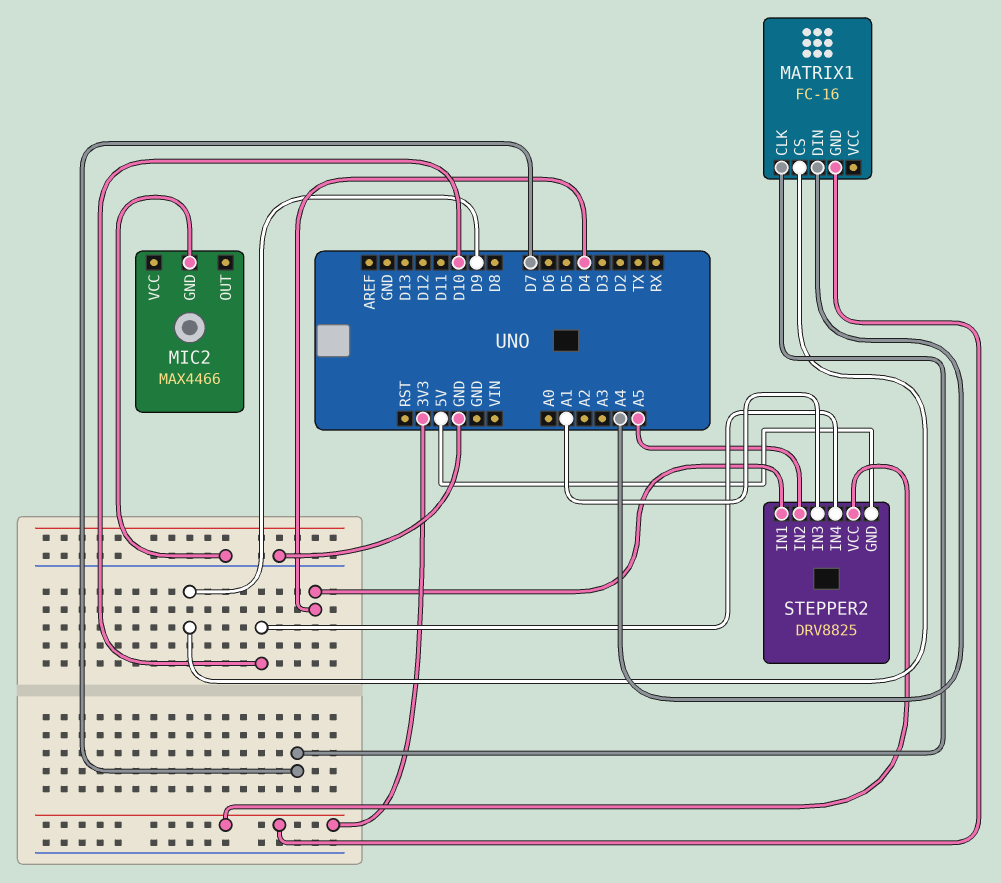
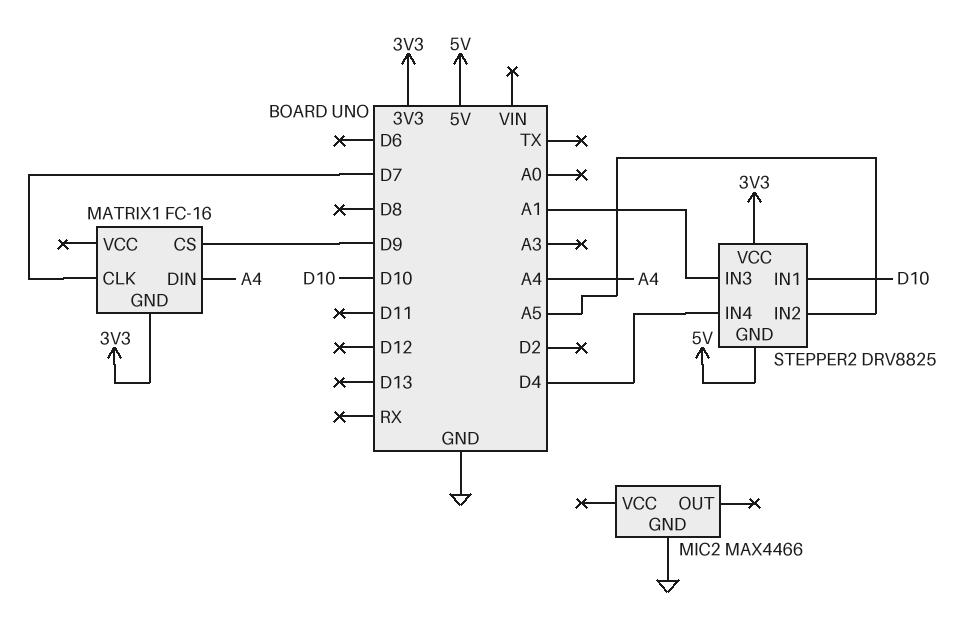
STEPPER2 pin IN1: D4 -> D10
STEPPER2 pin IN4: D10 -> D4

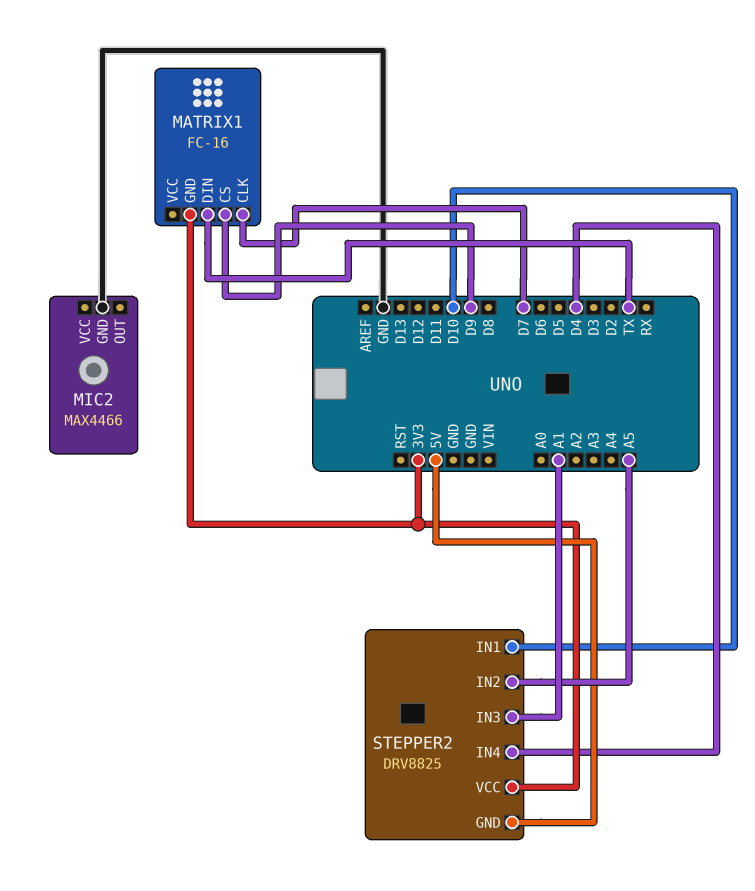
MATRIX1 pin DIN: A4 -> TX

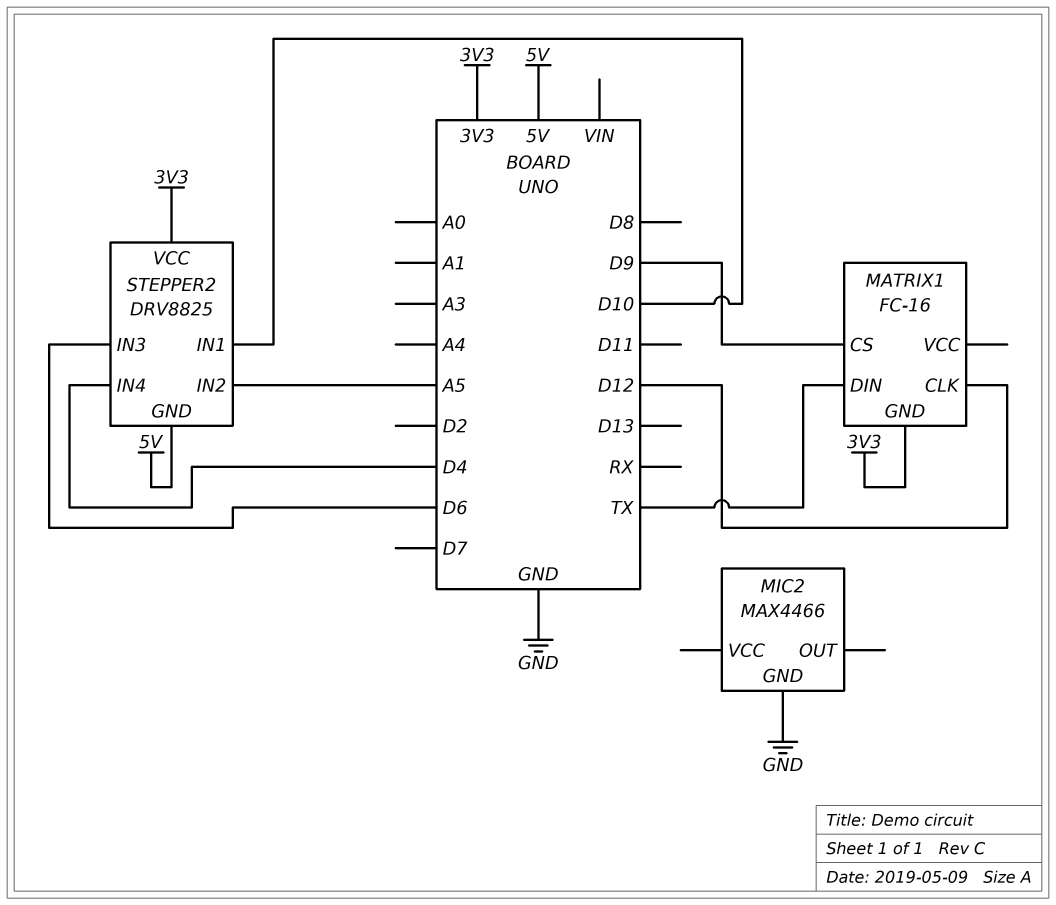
MATRIX1 pin CLK: D7 -> D12
STEPPER2 pin IN3: A1 -> D6

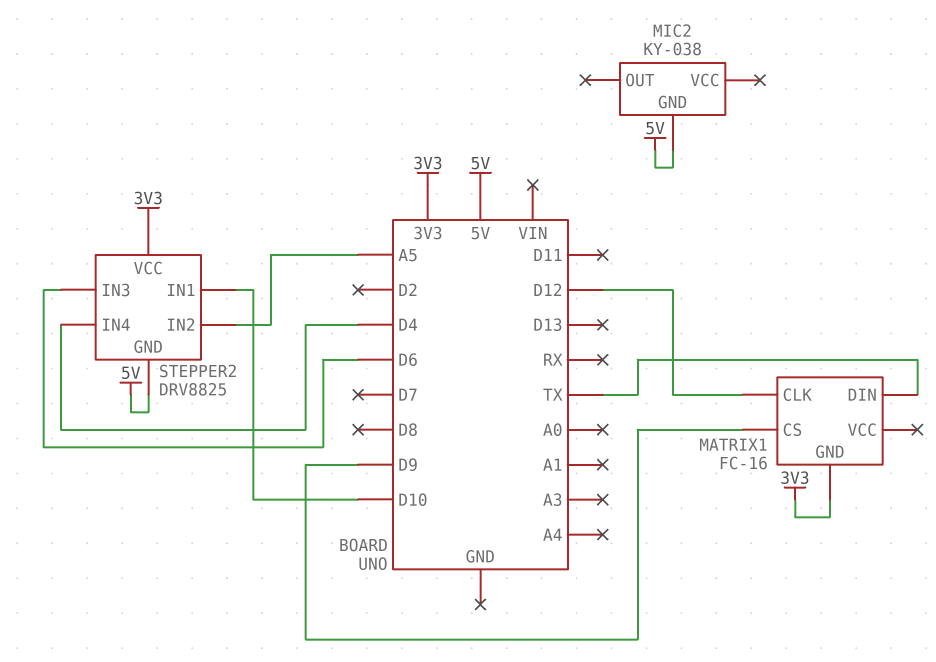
MIC2: MAX4466 -> KY-038
MIC2 pin GND: GND -> 5V

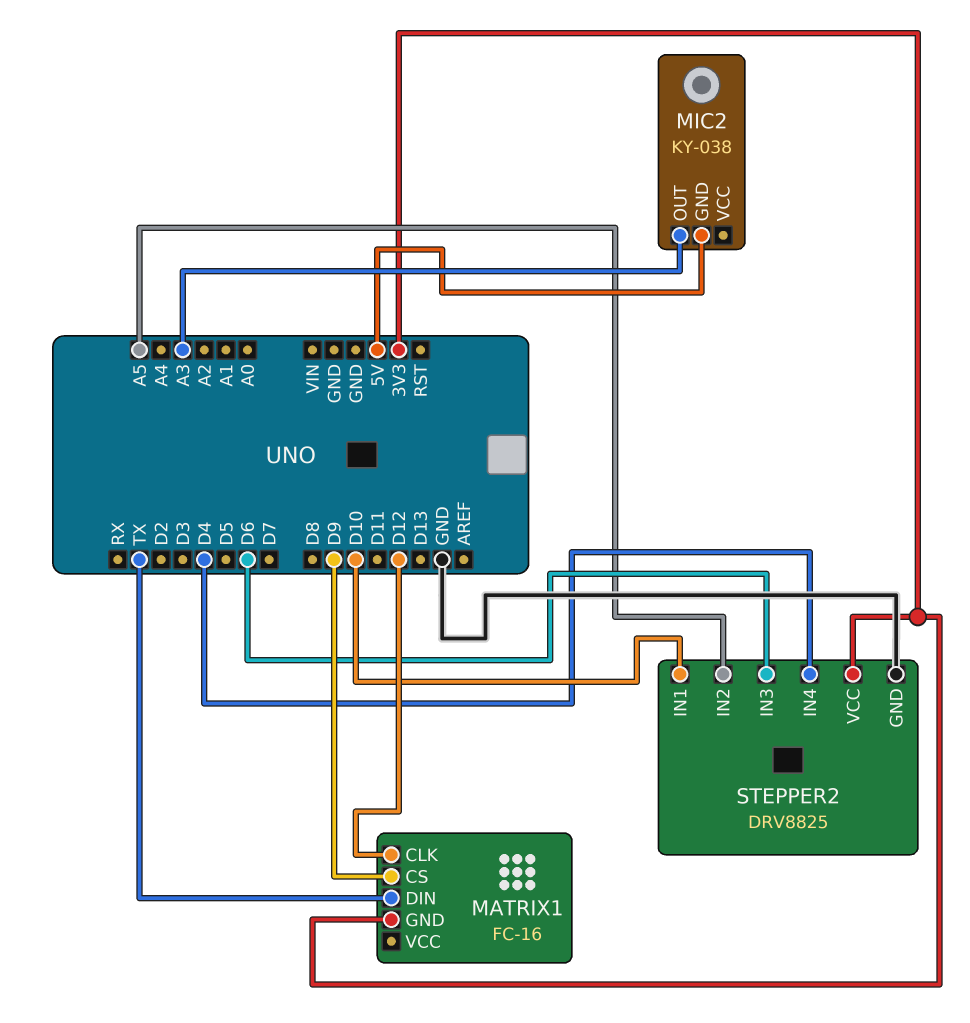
MIC2 pin OUT: none -> A3
STEPPER2 pin GND: 5V -> GND

